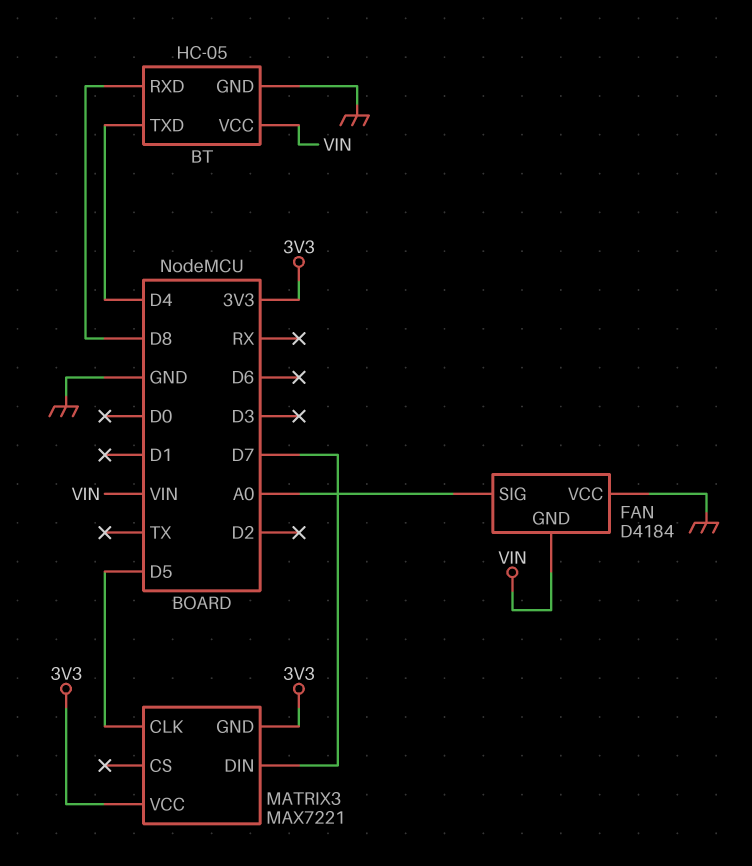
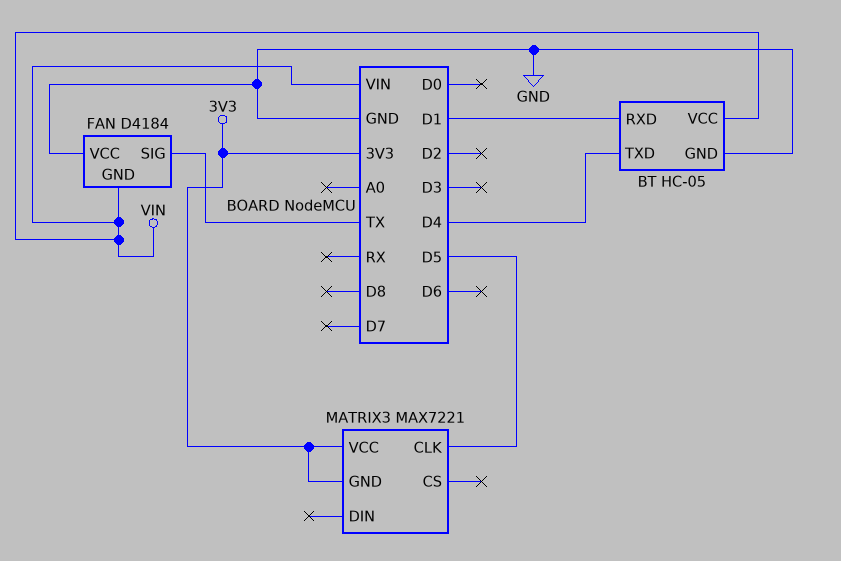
BT pin RXD: D8 -> D1
FAN pin SIG: A0 -> TX
MATRIX3 pin DIN: D7 -> none

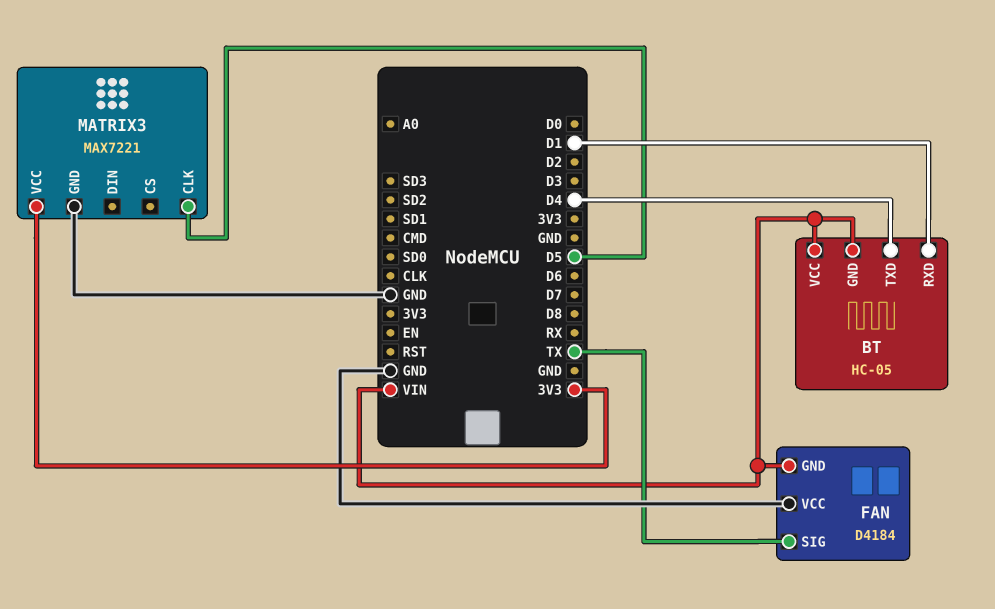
BT pin GND: GND -> VIN
MATRIX3 pin GND: 3V3 -> GND

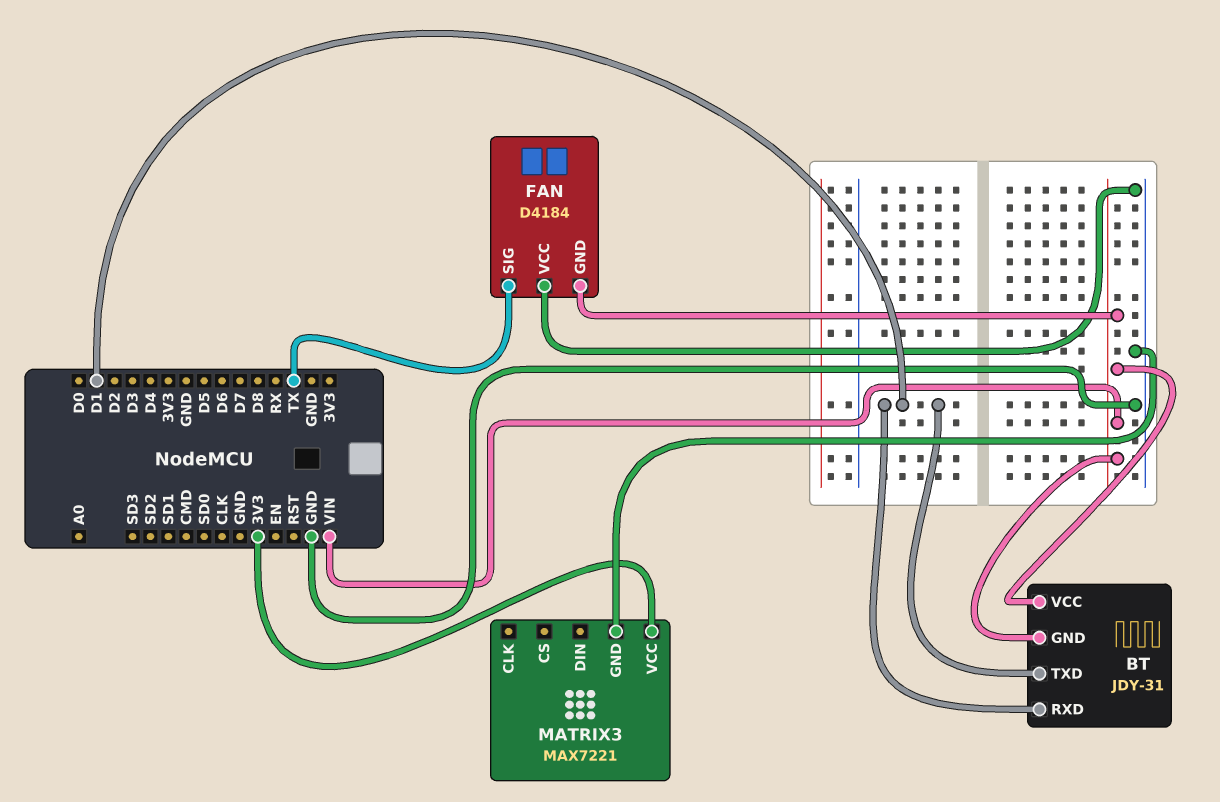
BT: HC-05 -> JDY-31
BT pin TXD: D4 -> D1
MATRIX3 pin CLK: D5 -> none

